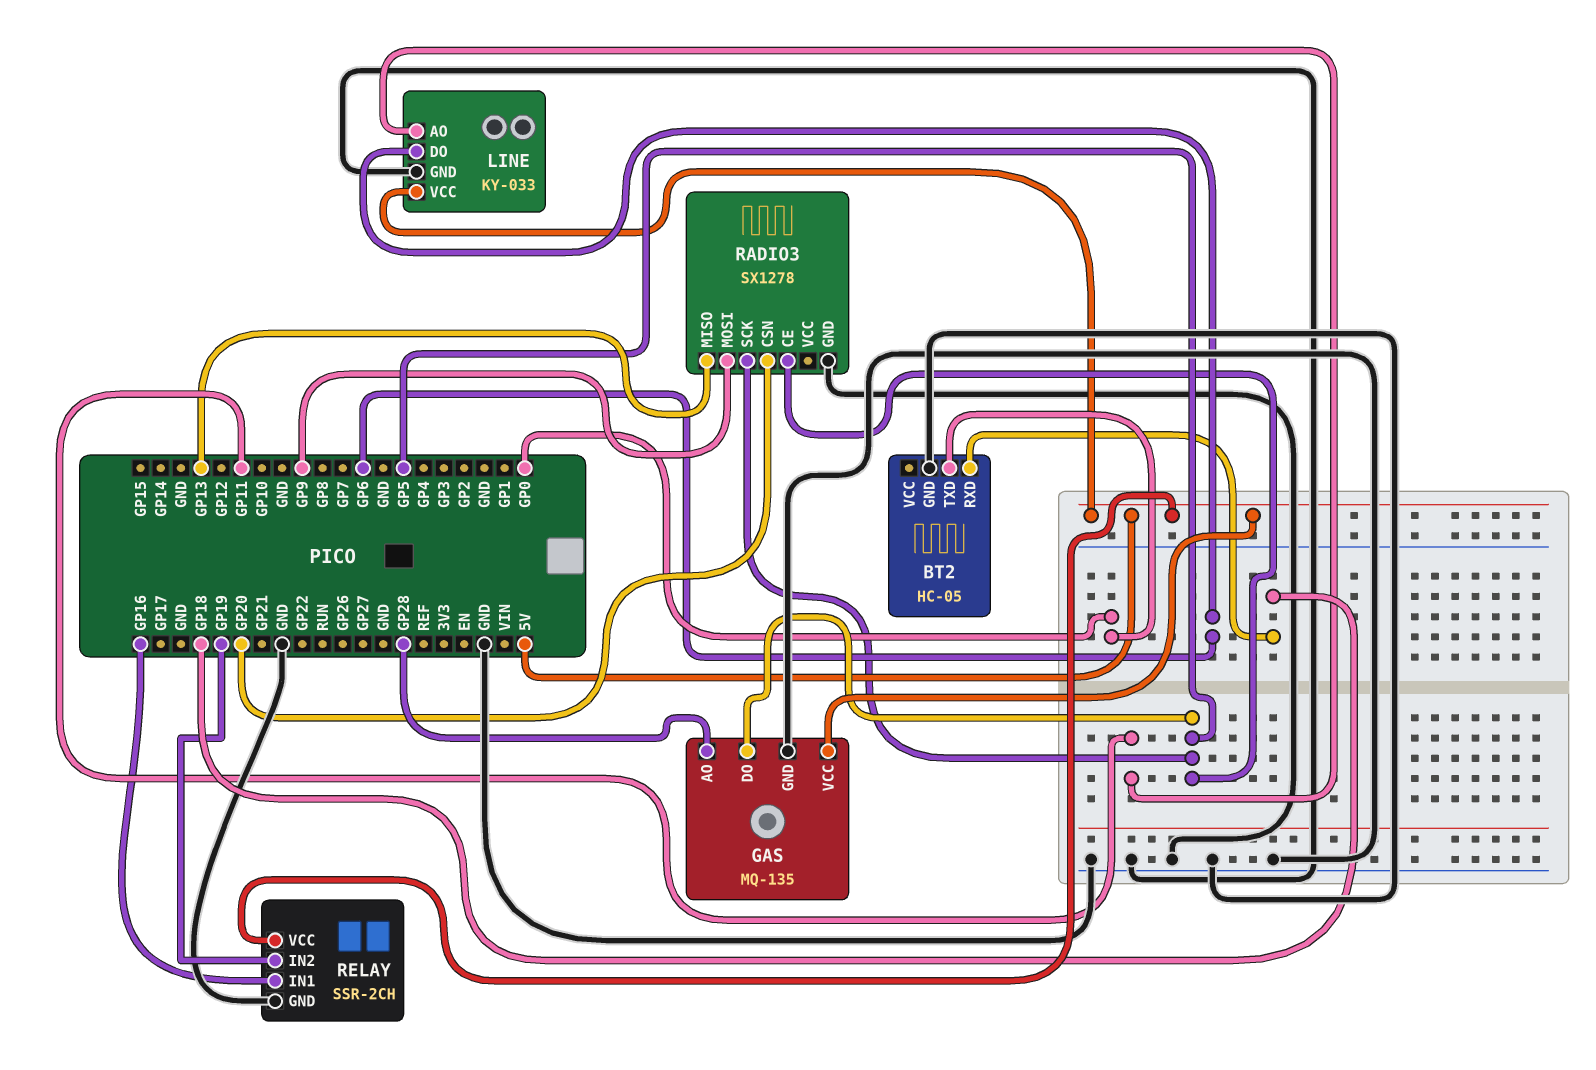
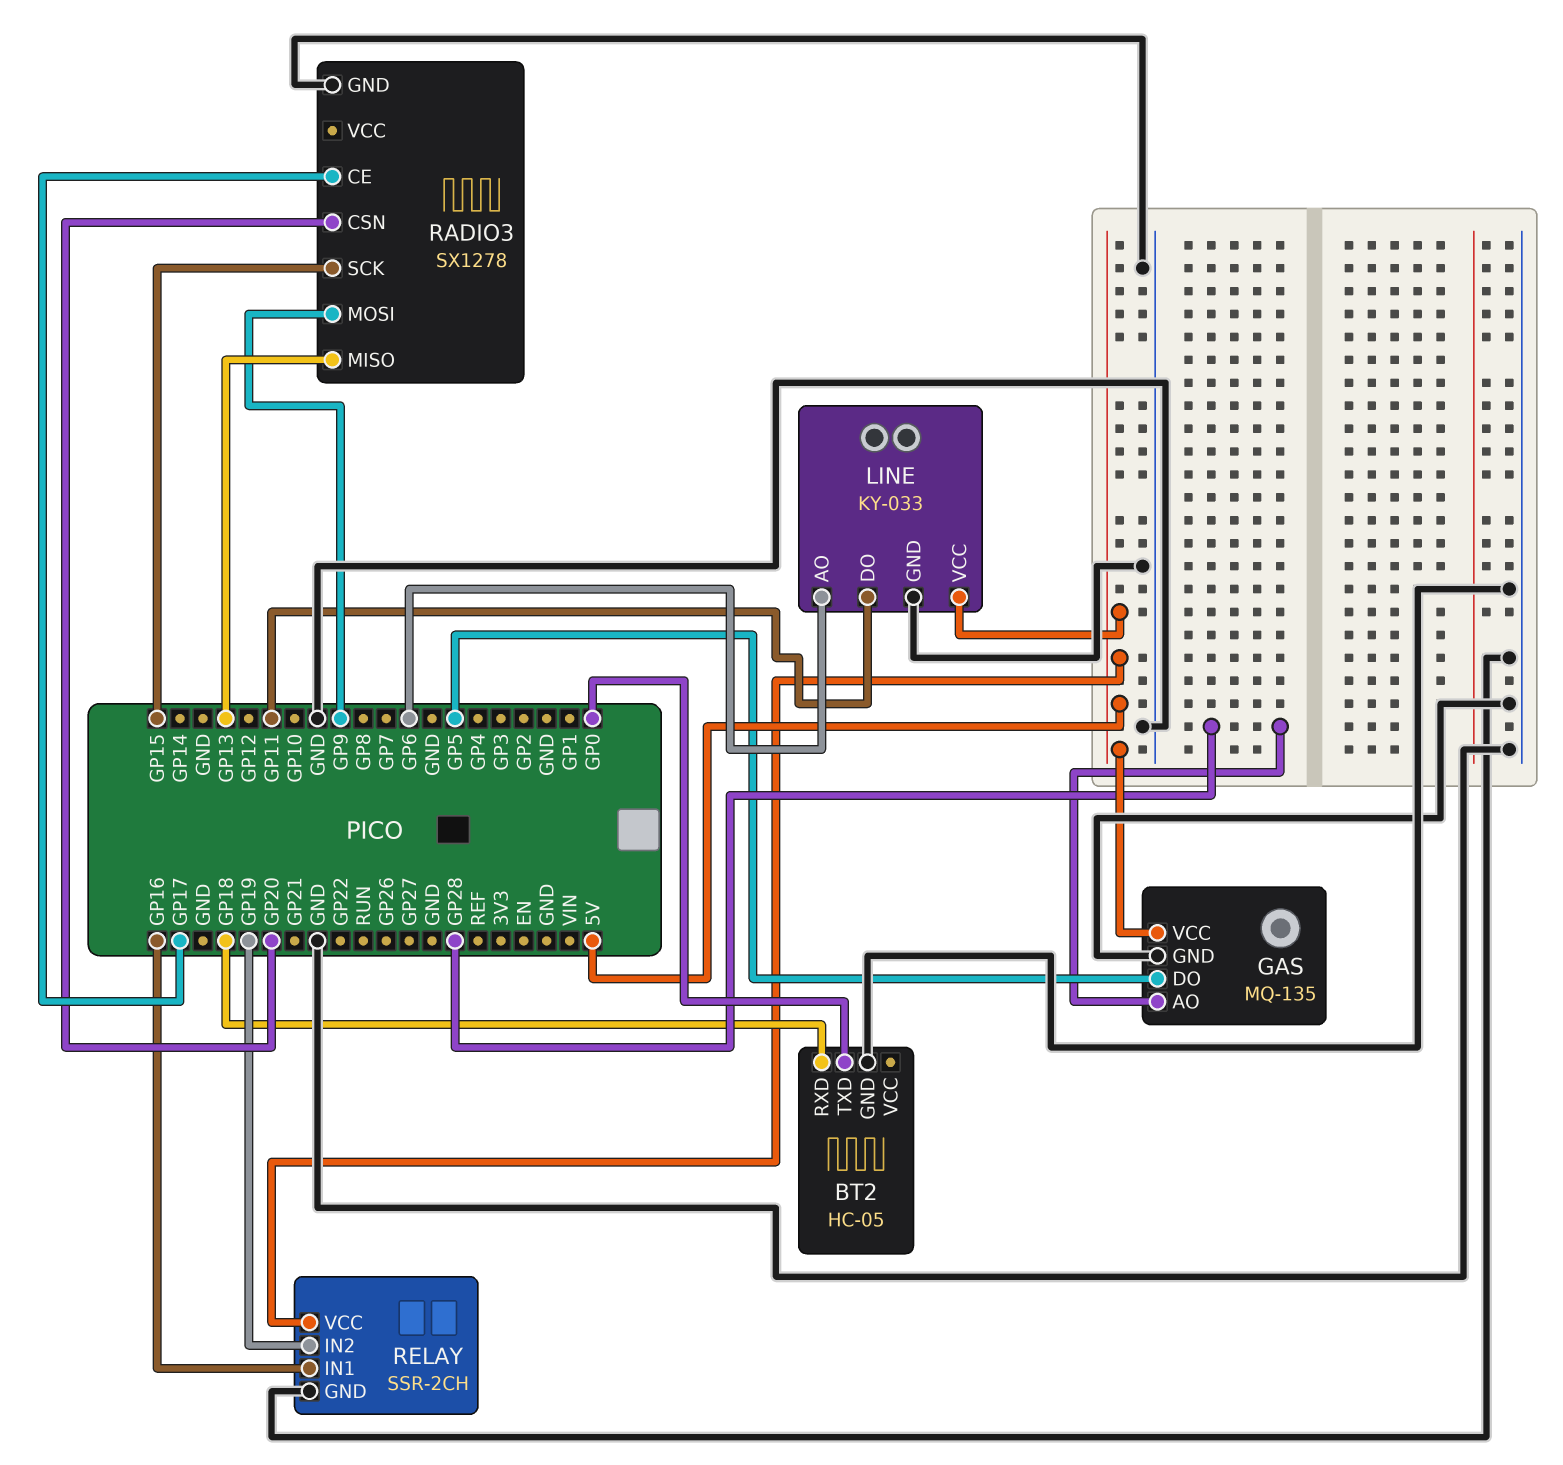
LINE pin AO: GP11 -> GP6
LINE pin DO: GP6 -> GP11
RADIO3 pin CE: GP5 -> GP17
RADIO3 pin SCK: GP5 -> GP15

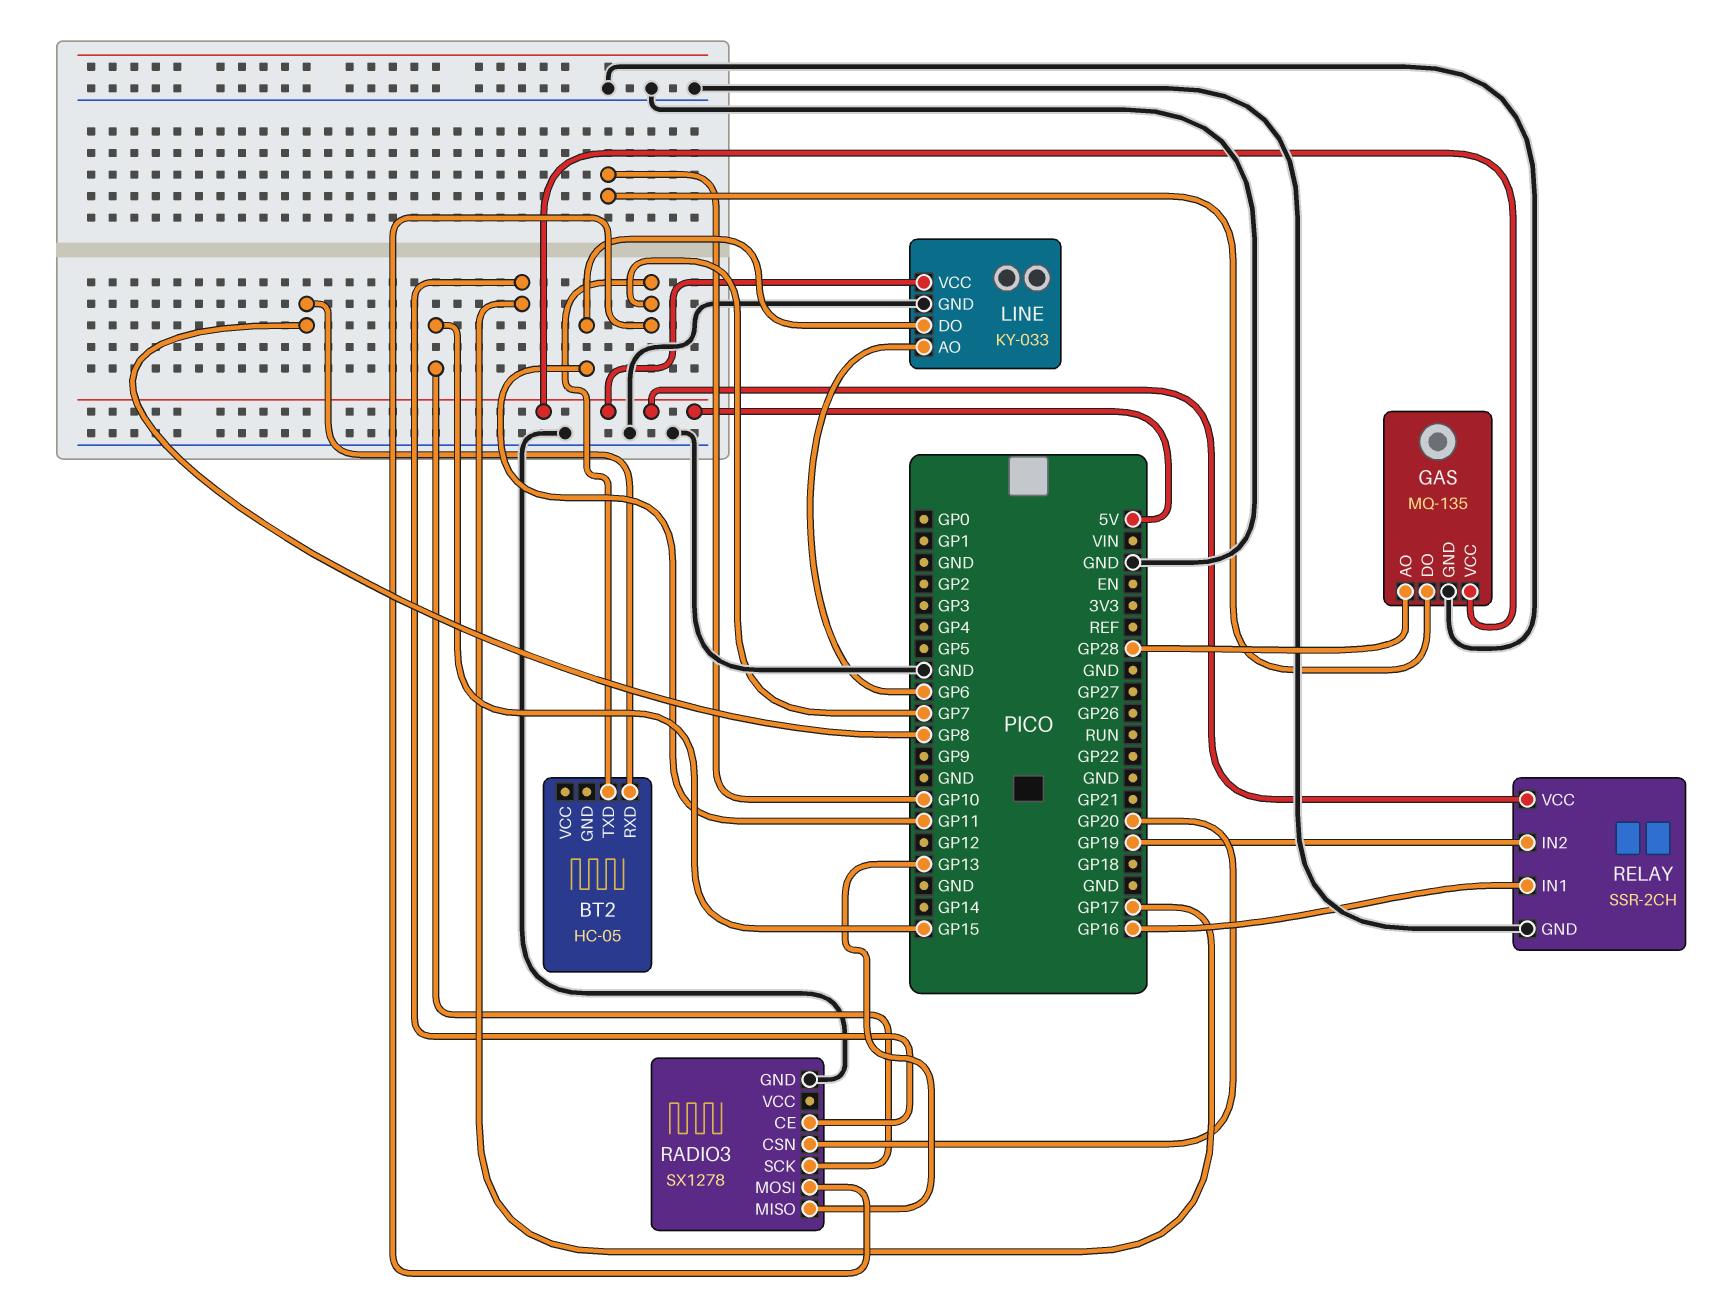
BT2 pin GND: GND -> none
BT2 pin RXD: GP18 -> GP8
BT2 pin TXD: GP0 -> GP7
GAS pin DO: GP5 -> GP10
RADIO3 pin MOSI: GP9 -> GP7

